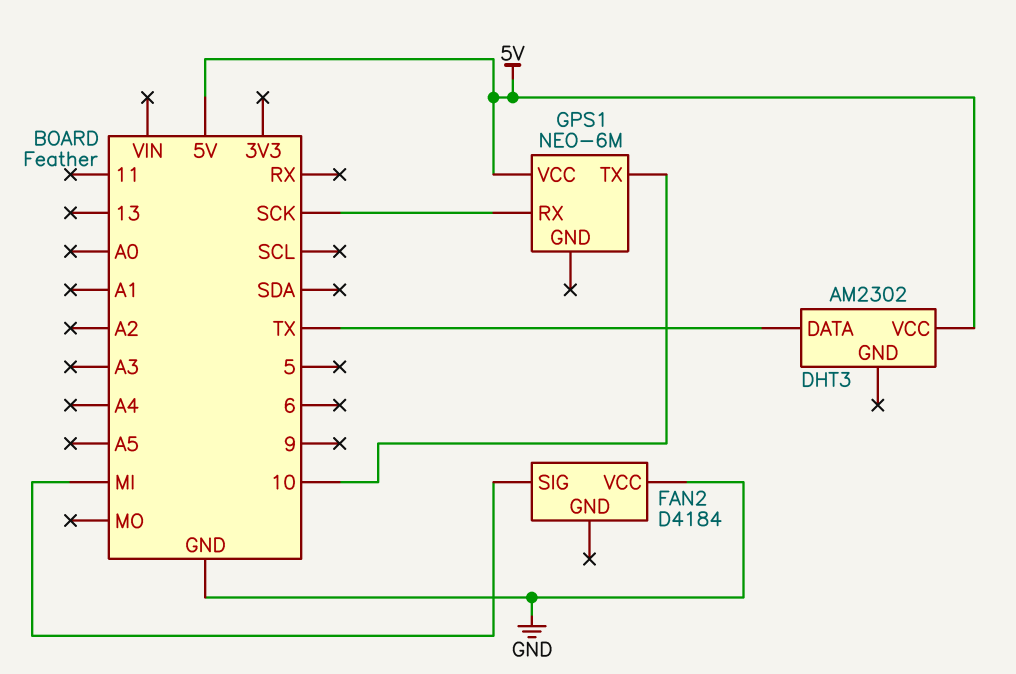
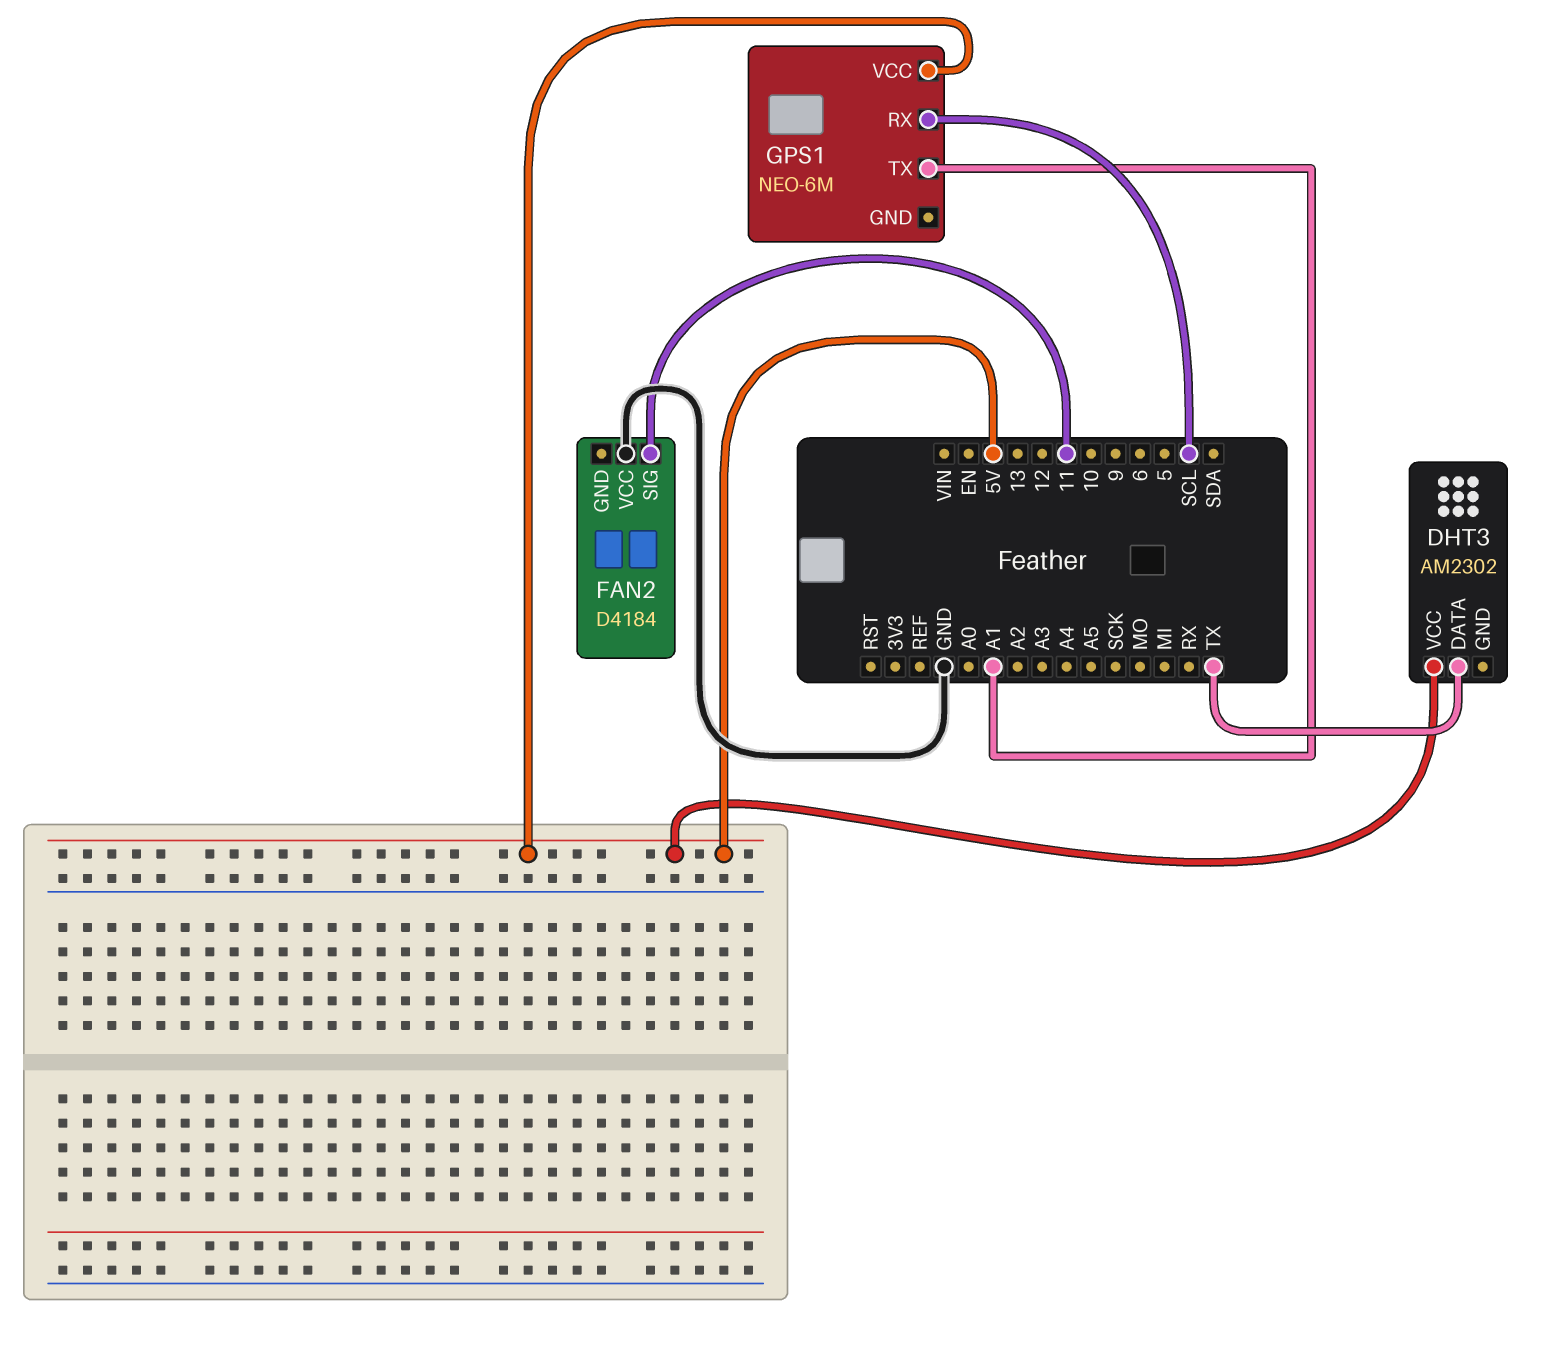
FAN2 pin SIG: MI -> 11
GPS1 pin RX: SCK -> SCL
GPS1 pin TX: 10 -> A1

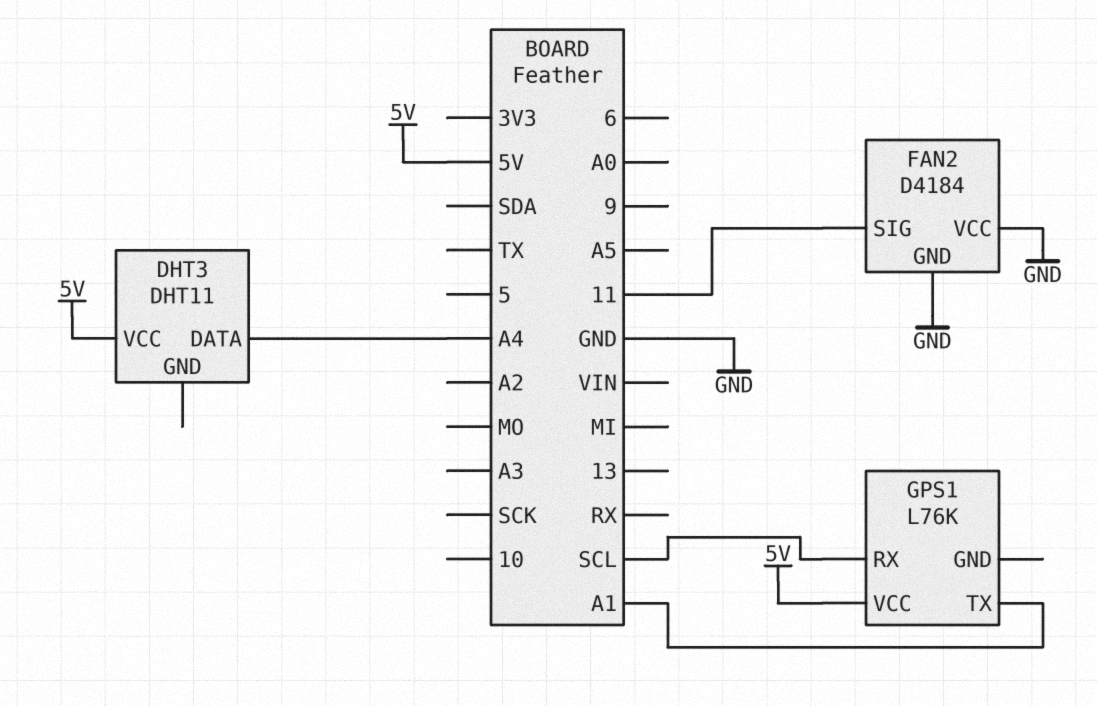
DHT3: AM2302 -> DHT11
DHT3 pin DATA: TX -> A4
FAN2 pin GND: none -> GND
GPS1: NEO-6M -> L76K

